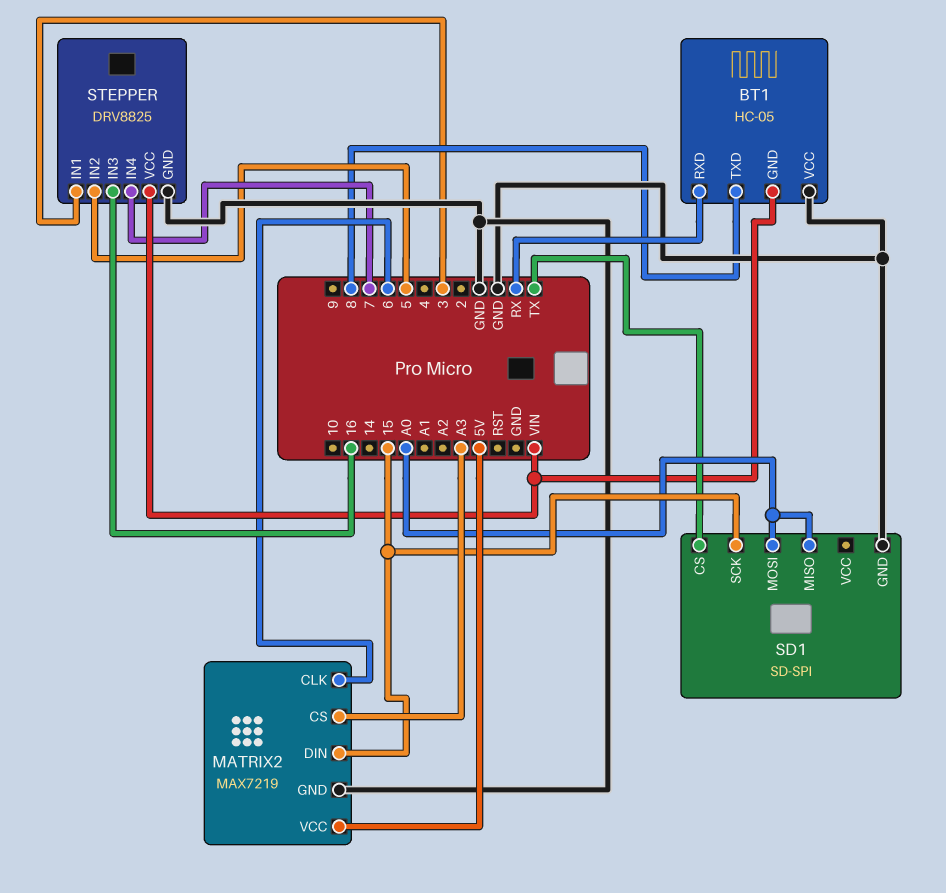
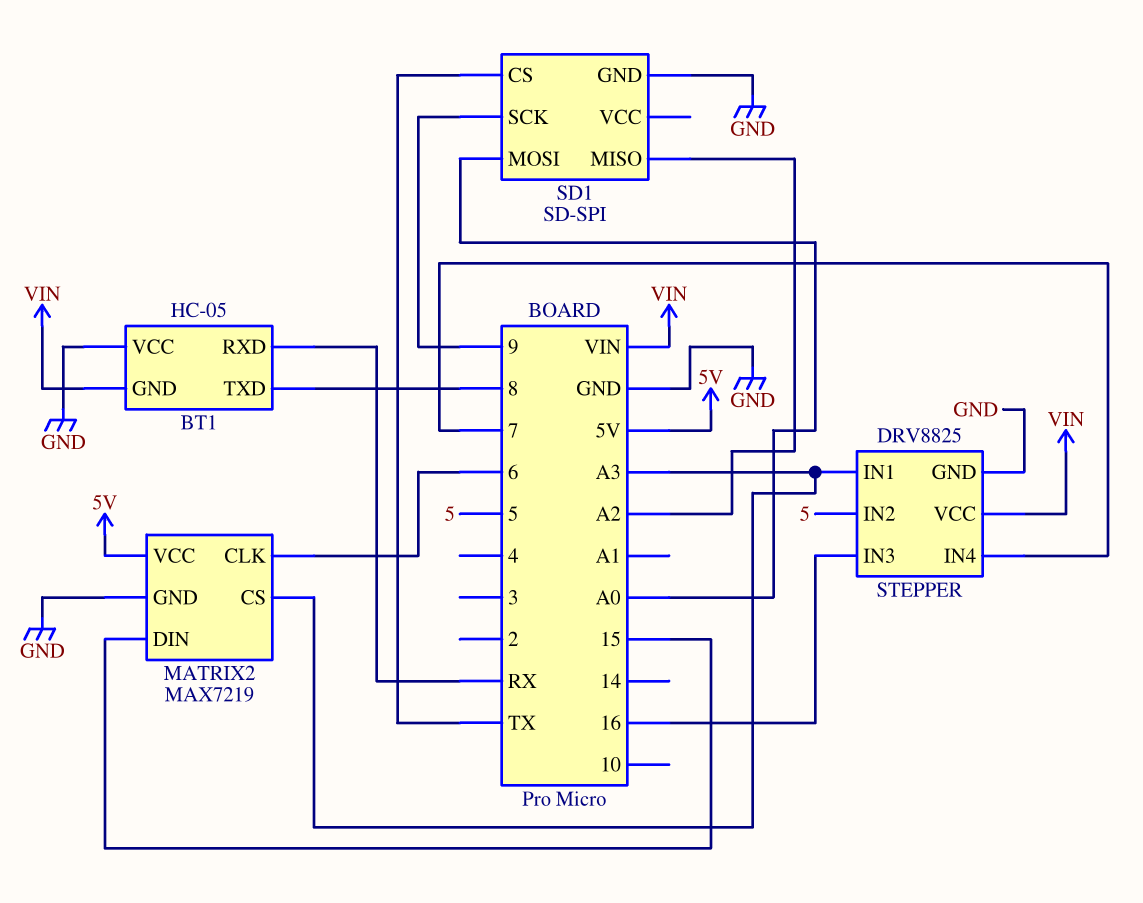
SD1 pin MISO: A0 -> A2
SD1 pin SCK: 15 -> 9
STEPPER pin IN1: 3 -> A3

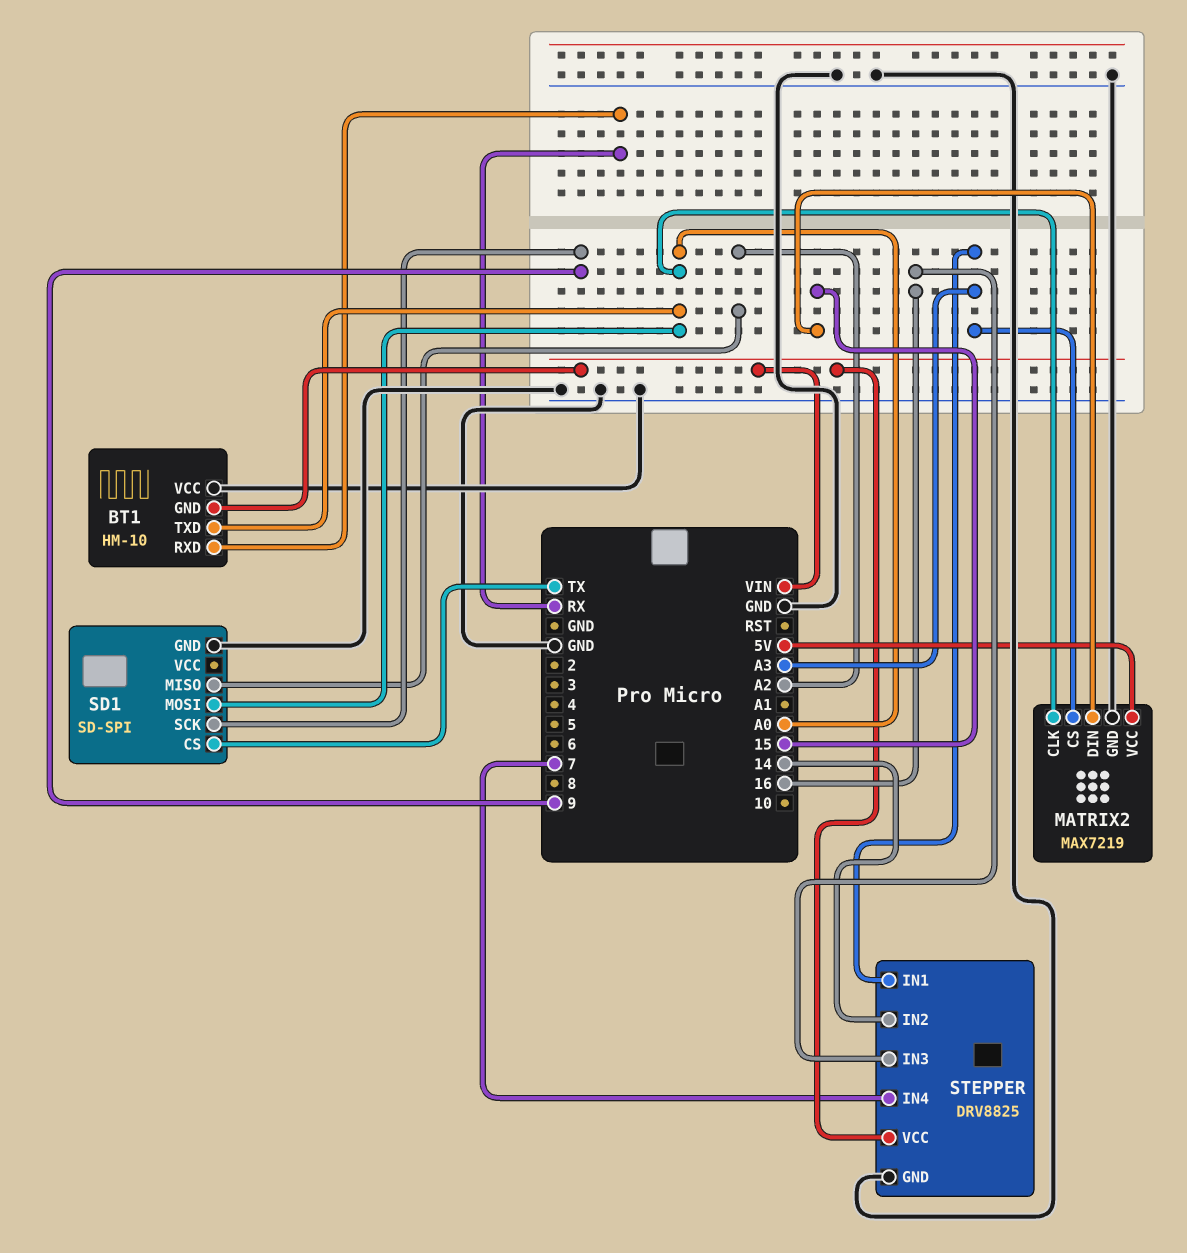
BT1: HC-05 -> HM-10
BT1 pin TXD: 8 -> A0
MATRIX2 pin CLK: 6 -> A0
STEPPER pin IN2: 5 -> 14

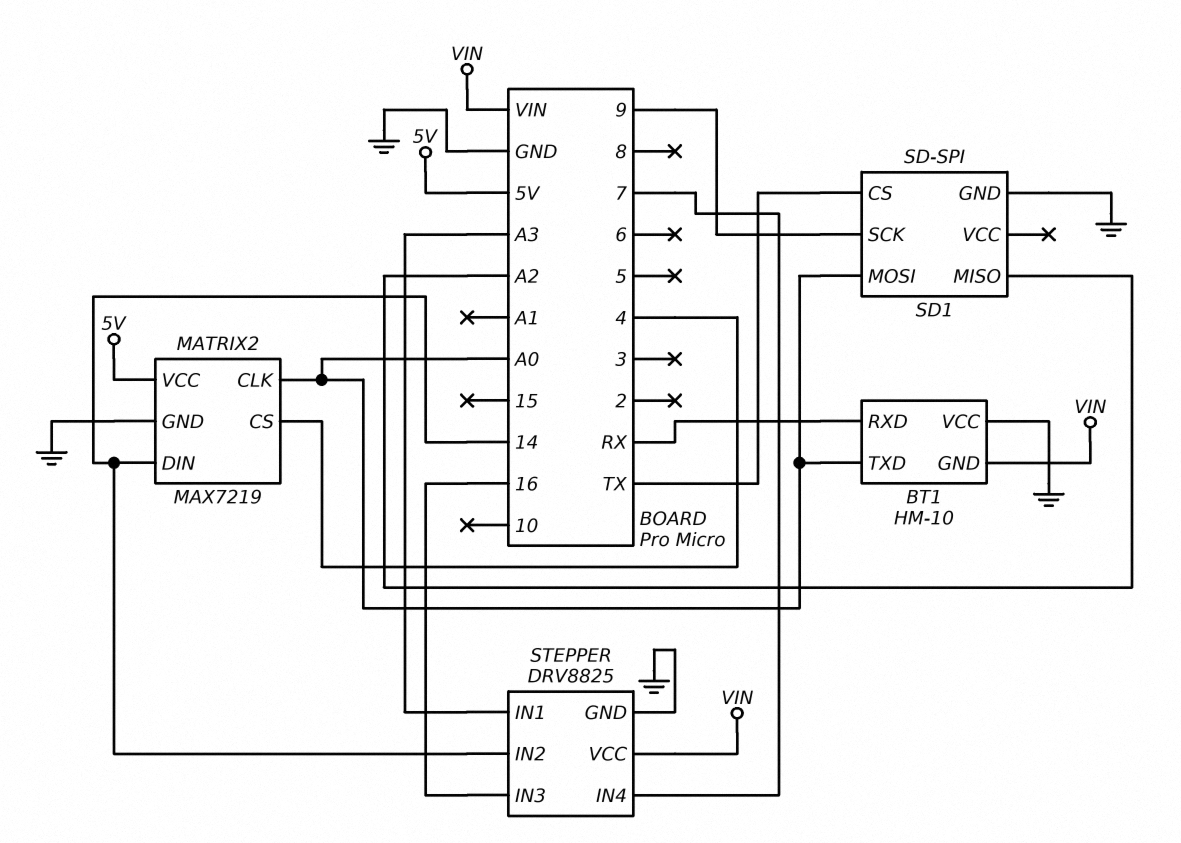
MATRIX2 pin CS: A3 -> 4
MATRIX2 pin DIN: 15 -> 14

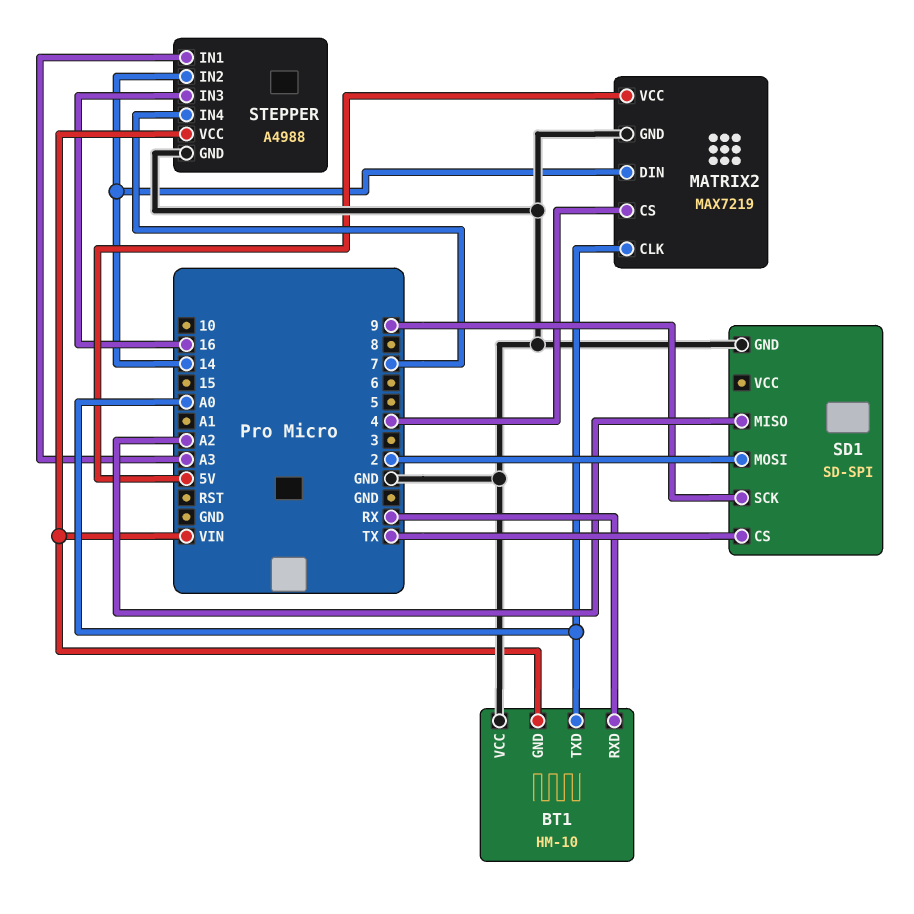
SD1 pin MOSI: A0 -> 2
STEPPER: DRV8825 -> A4988

